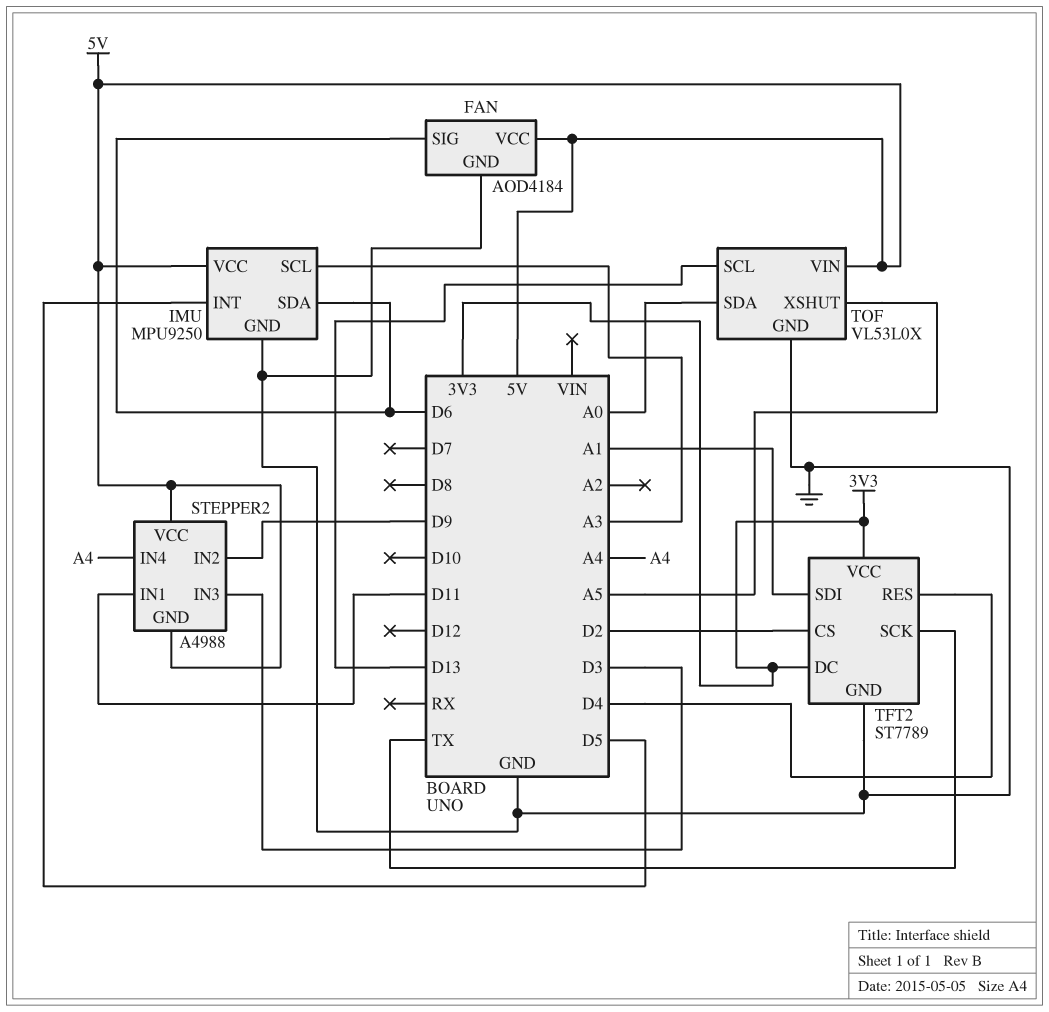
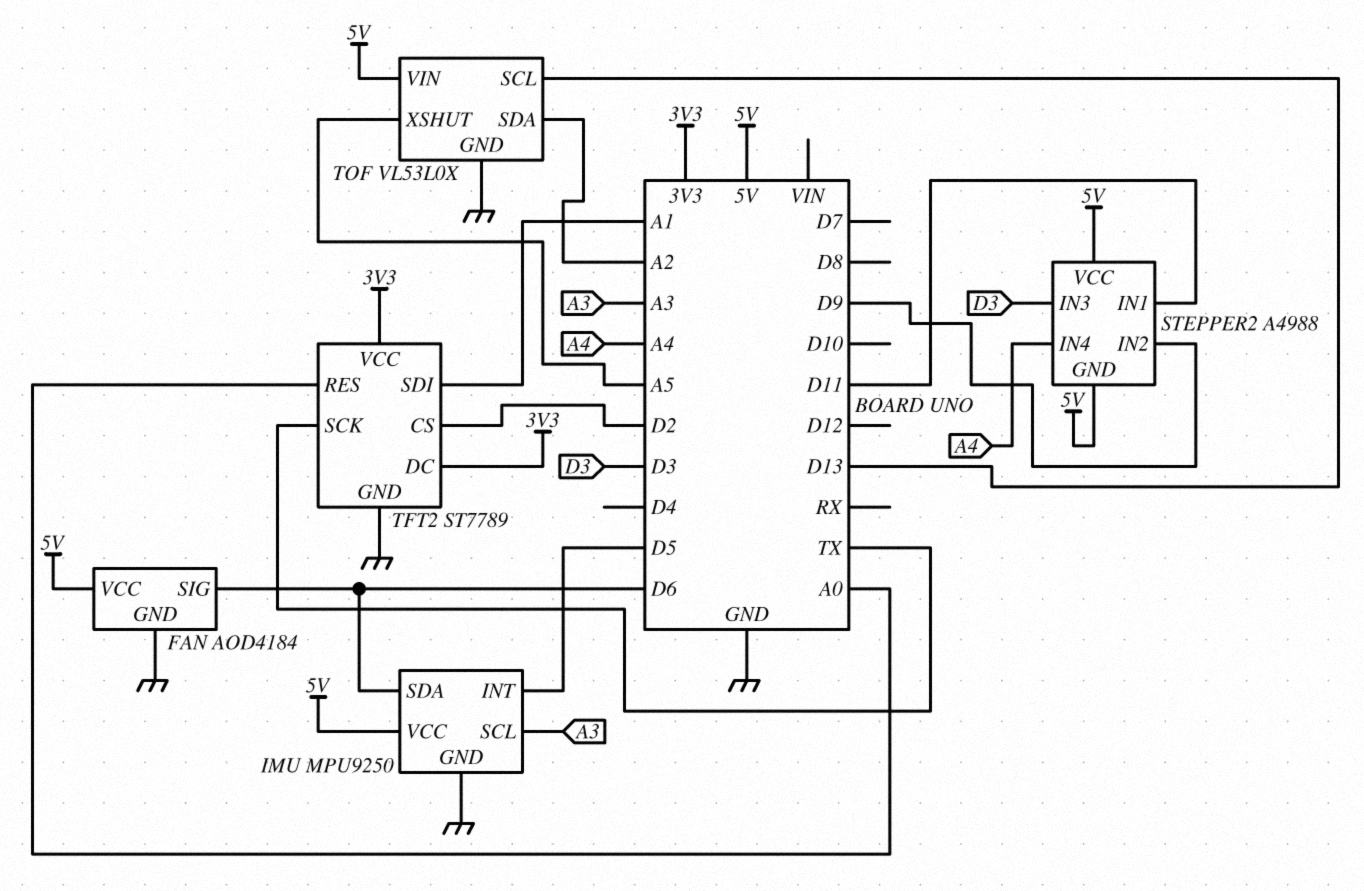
TFT2 pin RES: D4 -> A0
TOF pin SDA: A0 -> A2

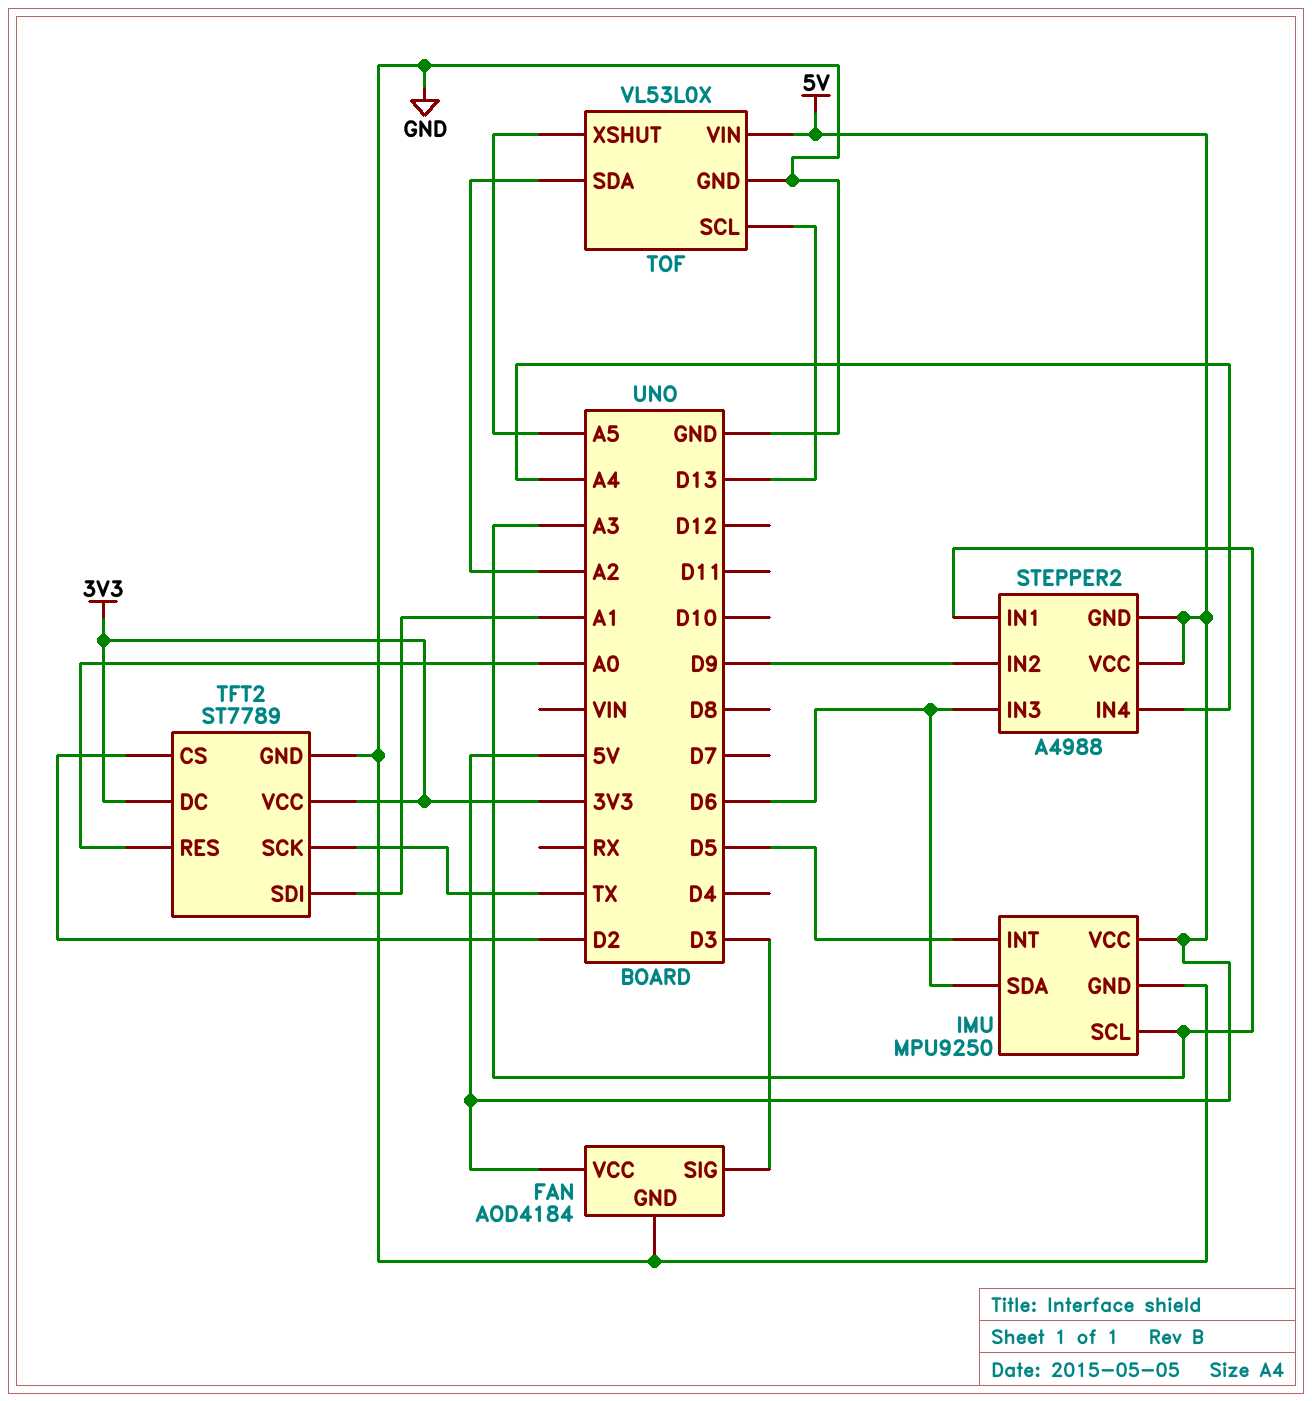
FAN pin SIG: D6 -> D3
STEPPER2 pin IN1: D11 -> A3
STEPPER2 pin IN3: D3 -> D6

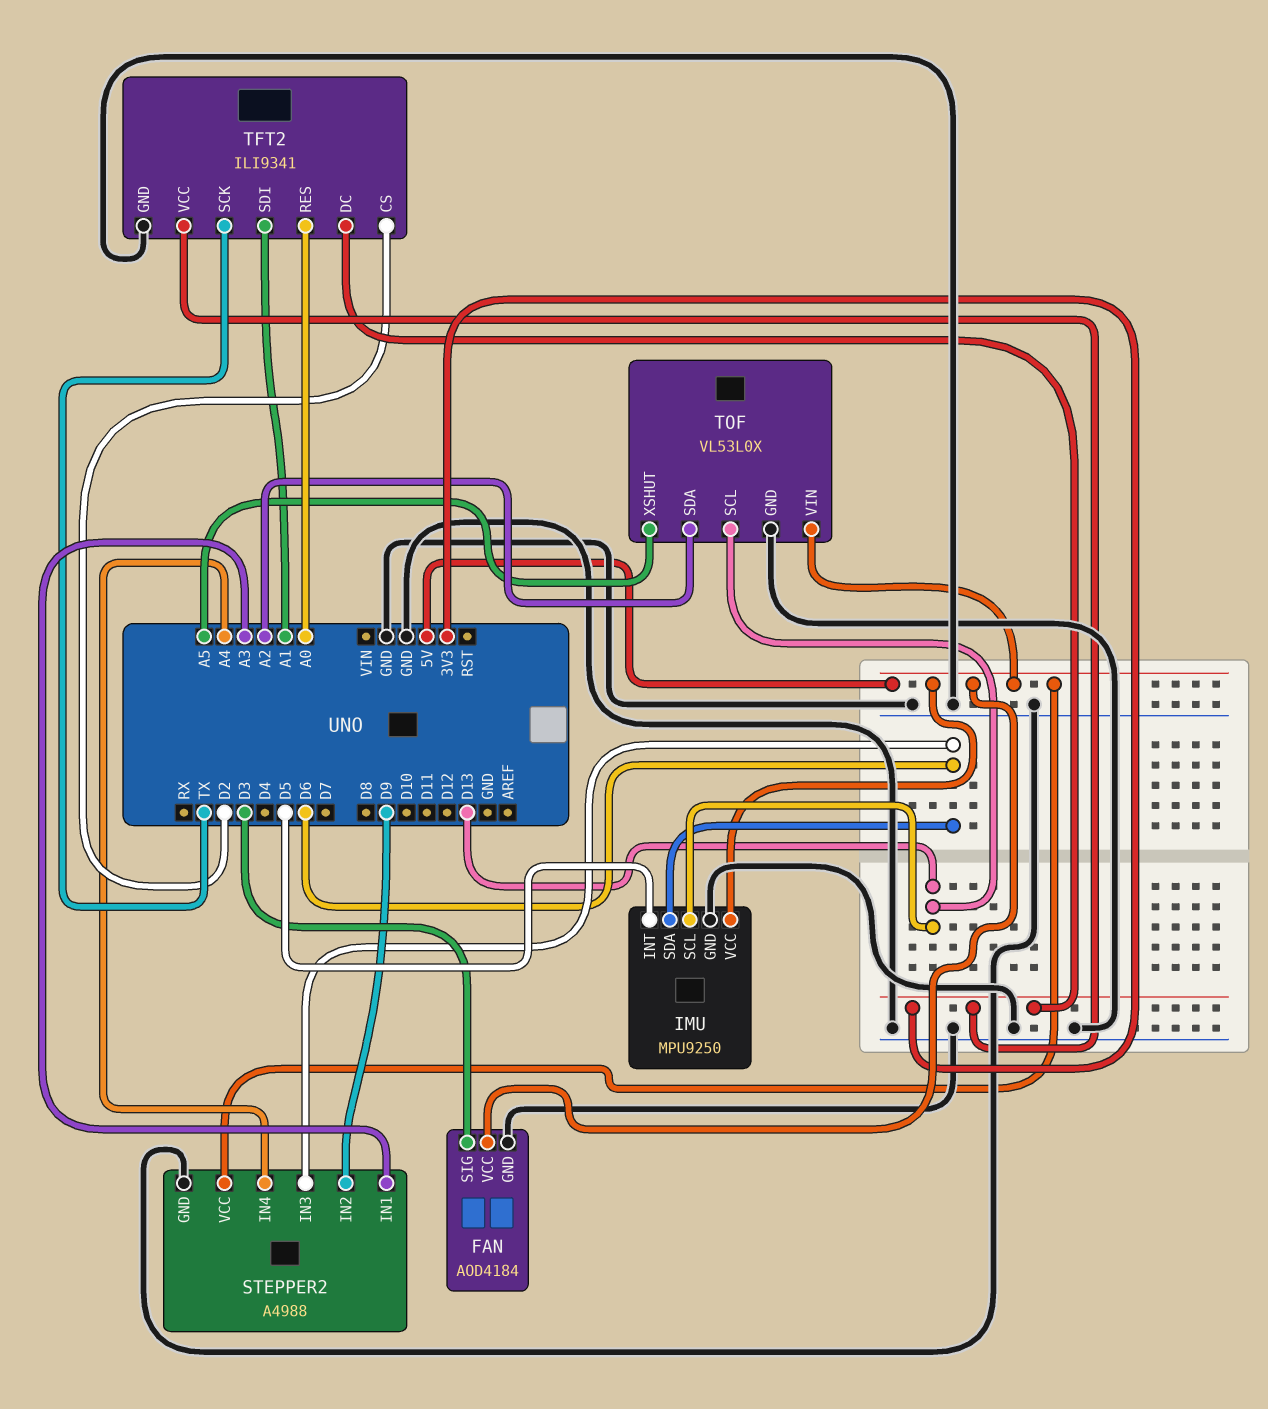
IMU pin SCL: A3 -> D13
STEPPER2 pin GND: 5V -> GND
TFT2: ST7789 -> ILI9341

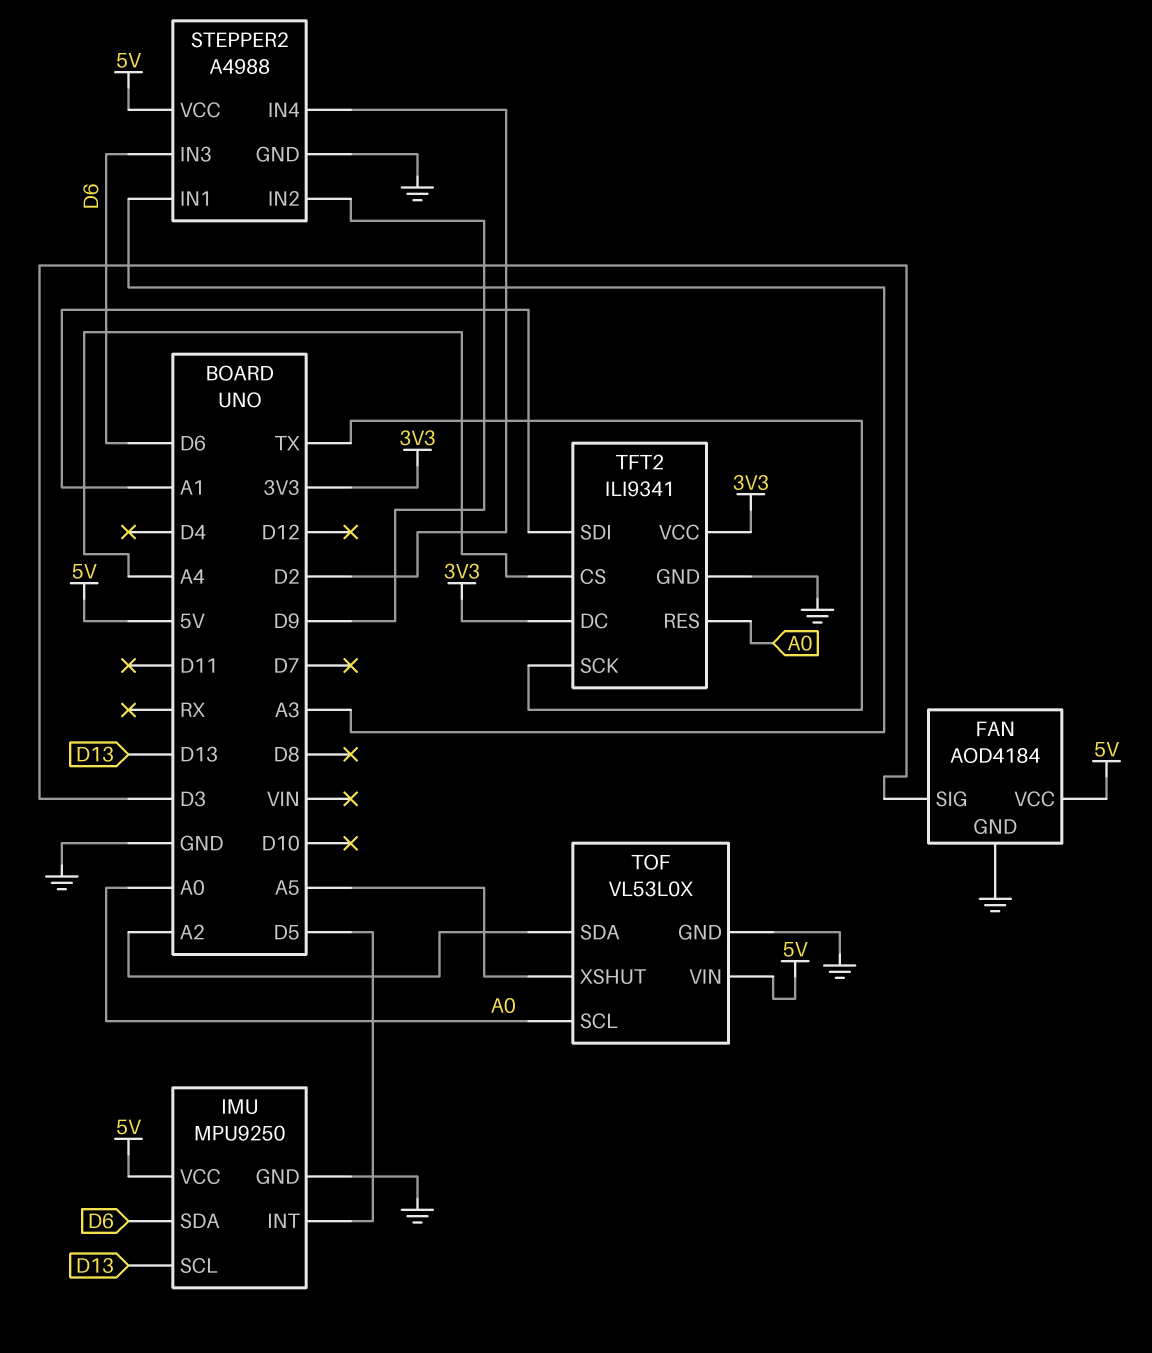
STEPPER2 pin IN4: A4 -> D2
TFT2 pin CS: D2 -> A4
TOF pin SCL: D13 -> A0

